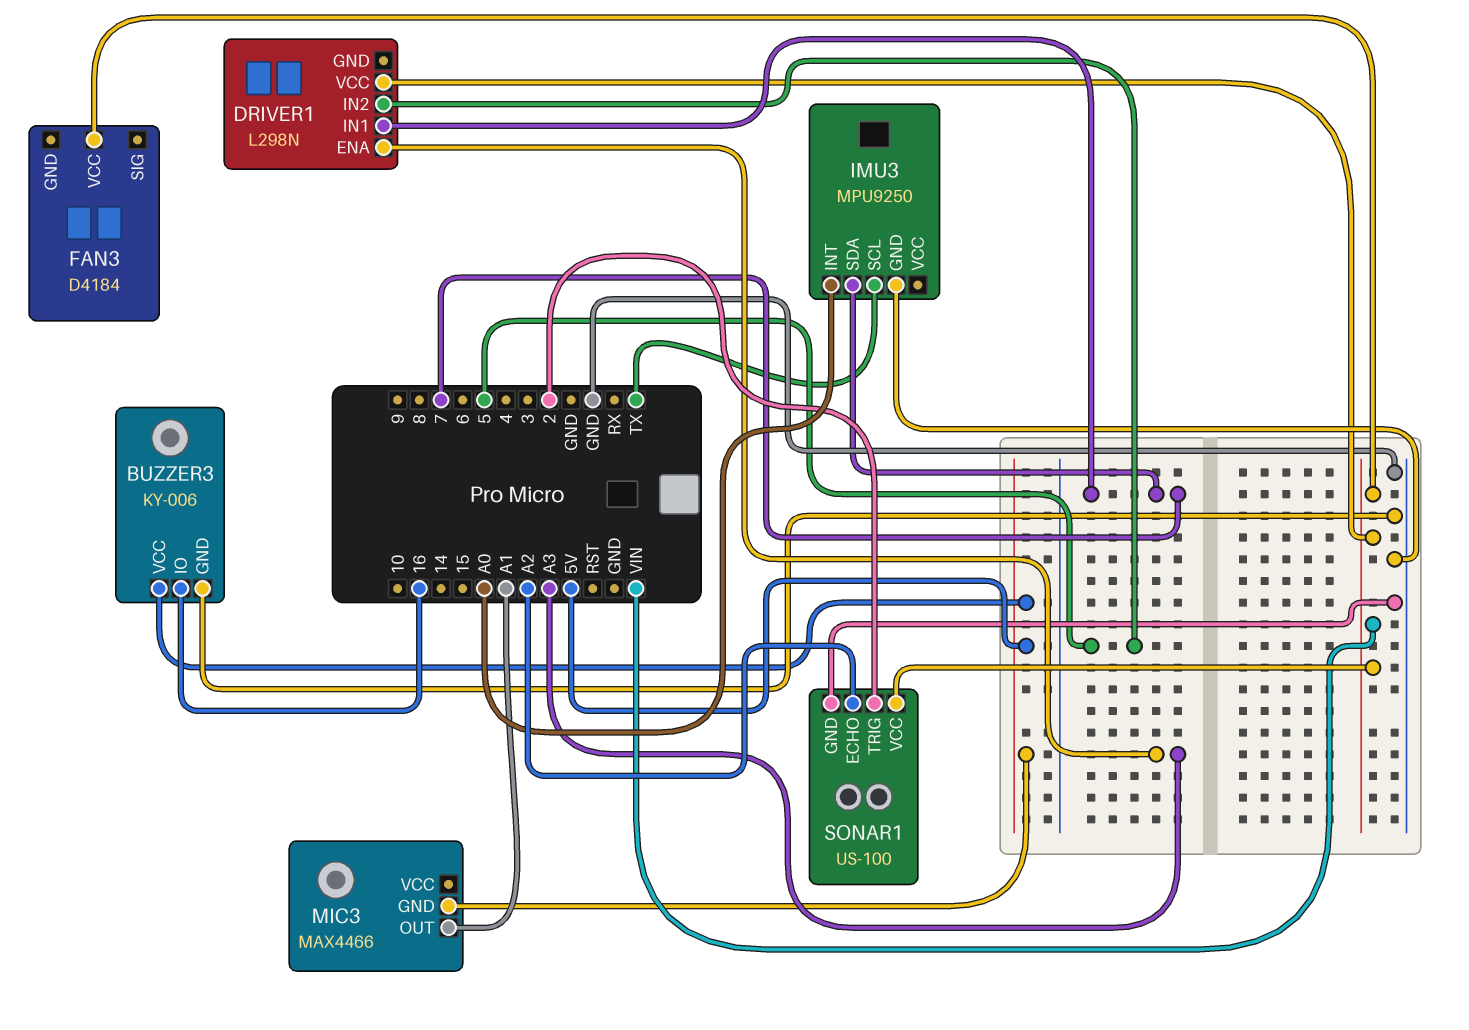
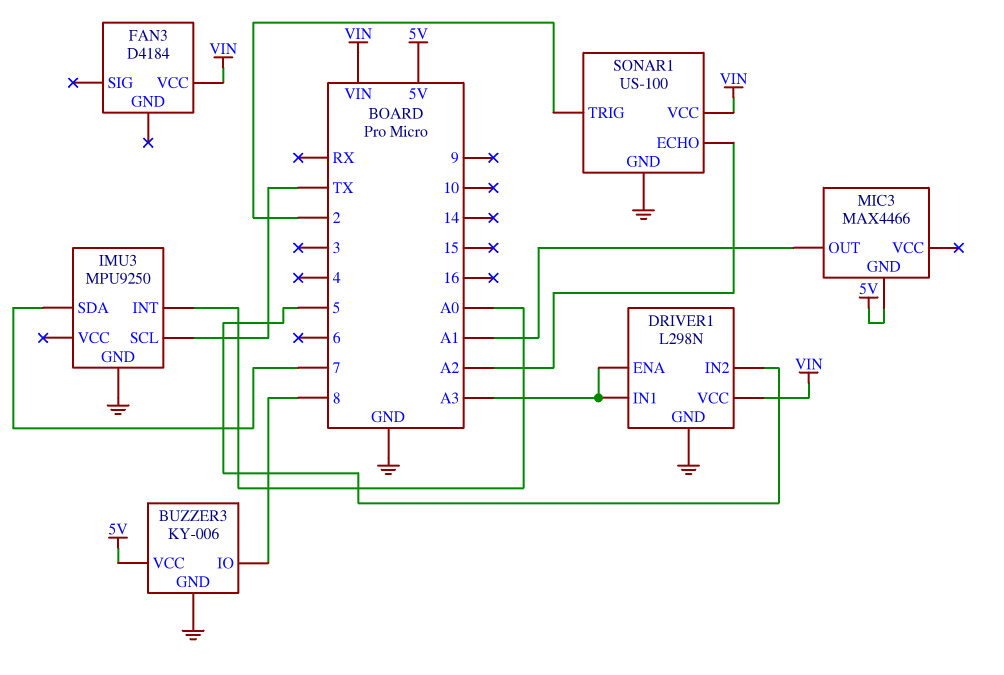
BUZZER3 pin IO: 16 -> 8
DRIVER1 pin GND: none -> GND
DRIVER1 pin IN1: 7 -> A3

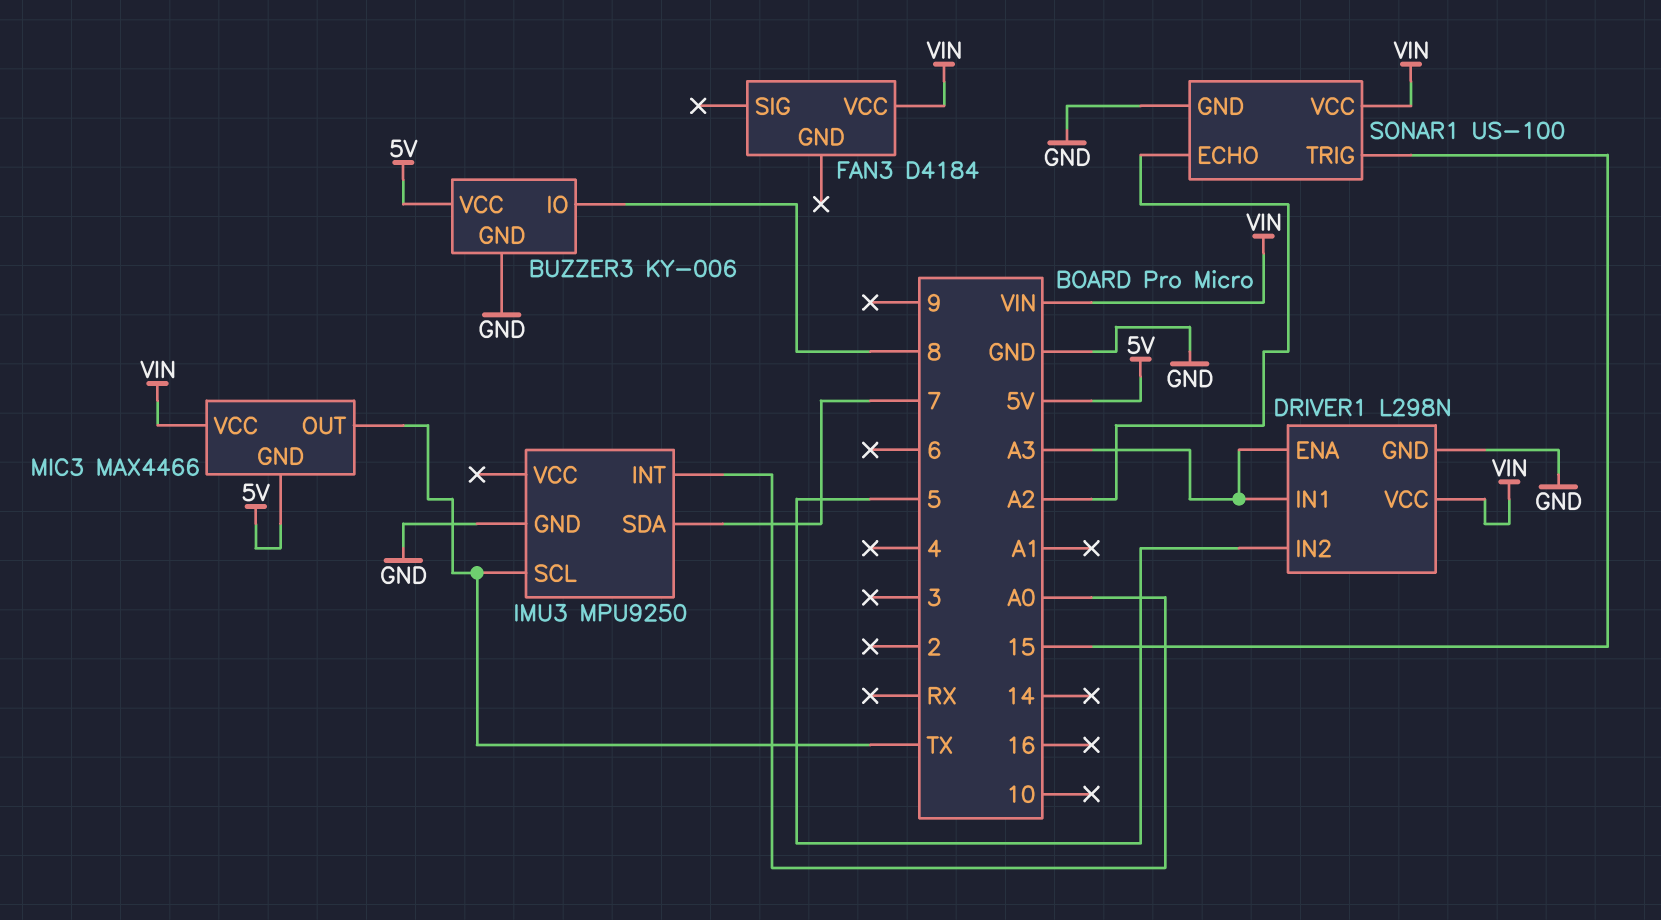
MIC3 pin OUT: A1 -> TX
MIC3 pin VCC: none -> VIN
SONAR1 pin TRIG: 2 -> 15

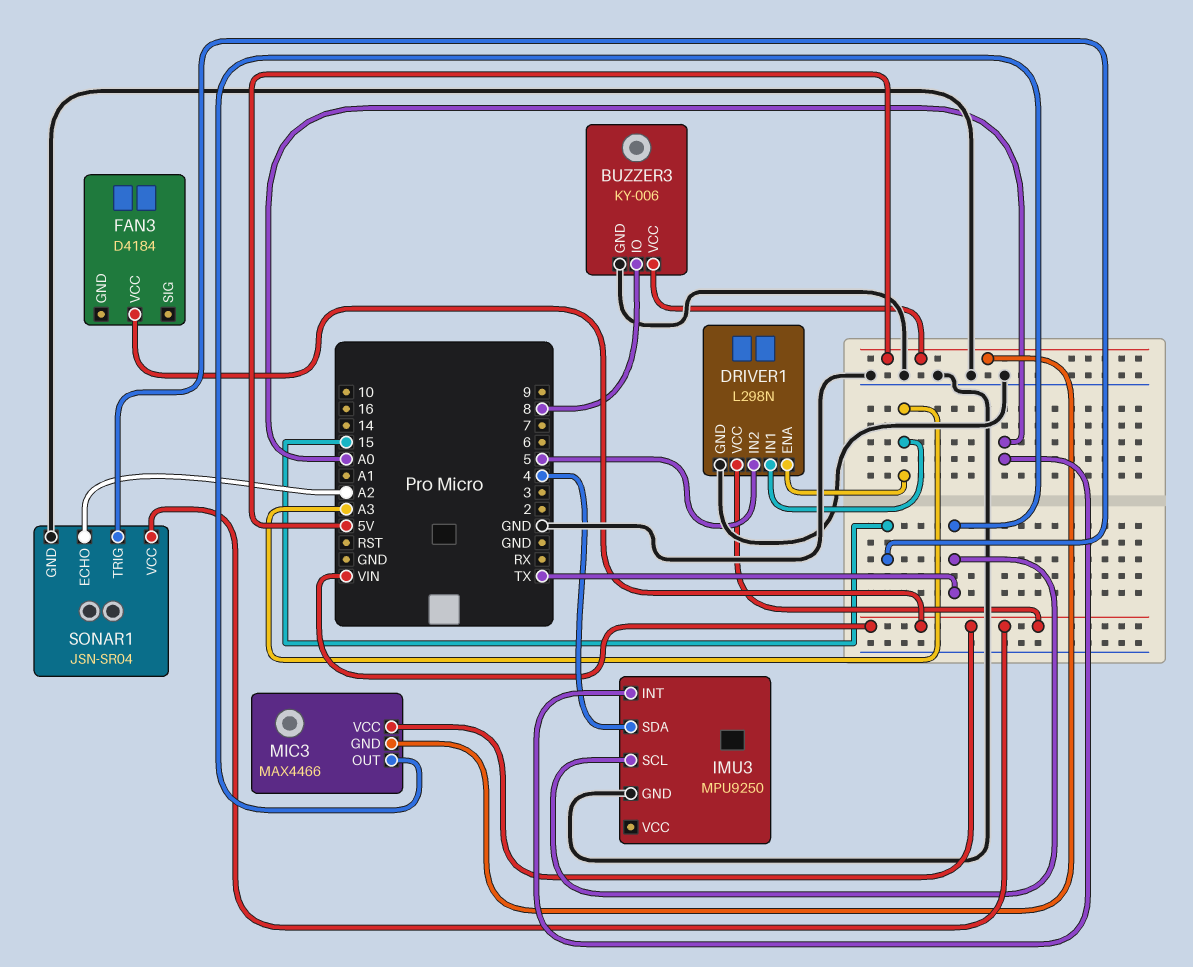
IMU3 pin SDA: 7 -> 4
SONAR1: US-100 -> JSN-SR04

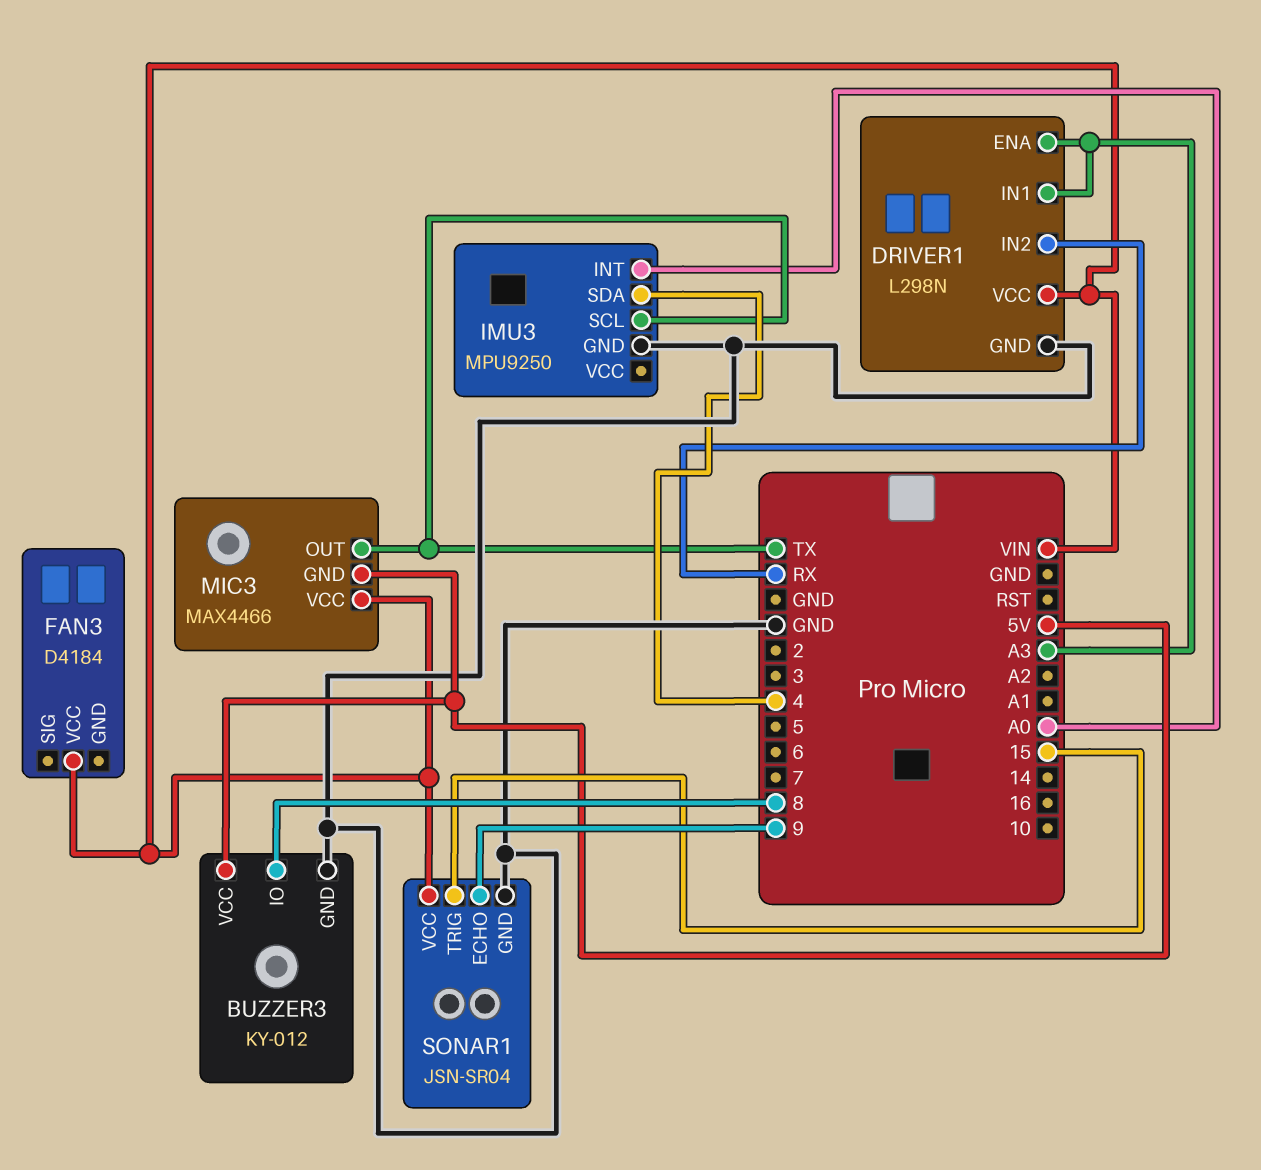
BUZZER3: KY-006 -> KY-012
DRIVER1 pin IN2: 5 -> RX
SONAR1 pin ECHO: A2 -> 9

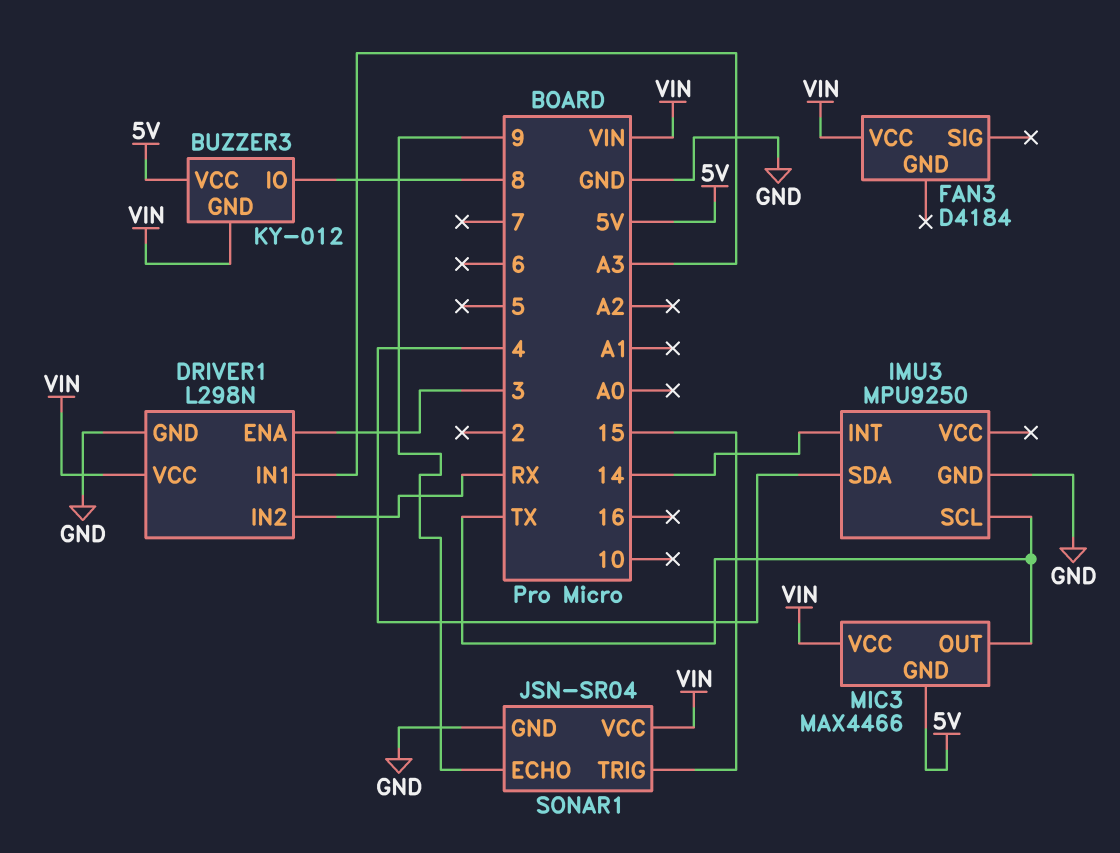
BUZZER3 pin GND: GND -> VIN
DRIVER1 pin ENA: A3 -> 3
IMU3 pin INT: A0 -> 14

